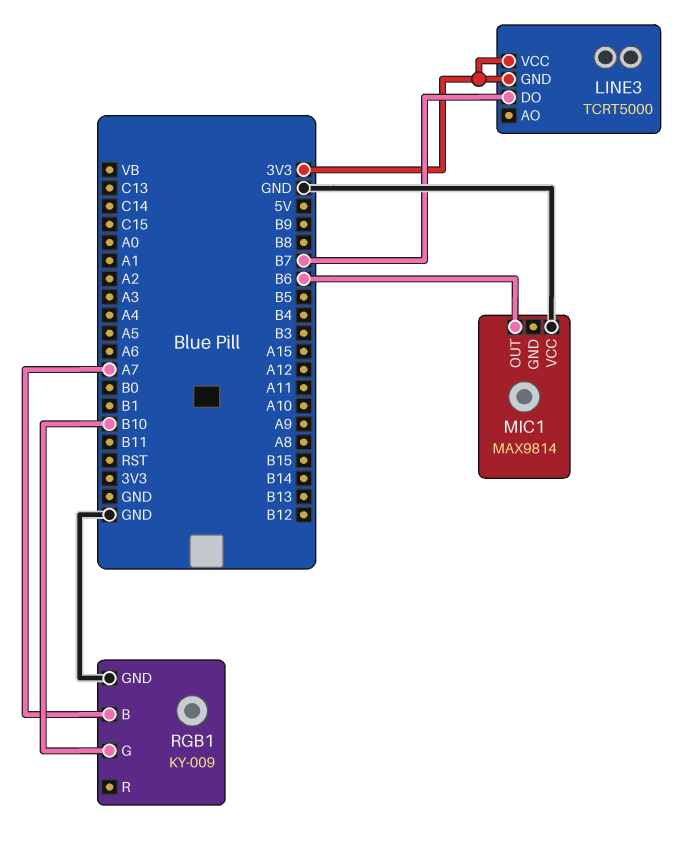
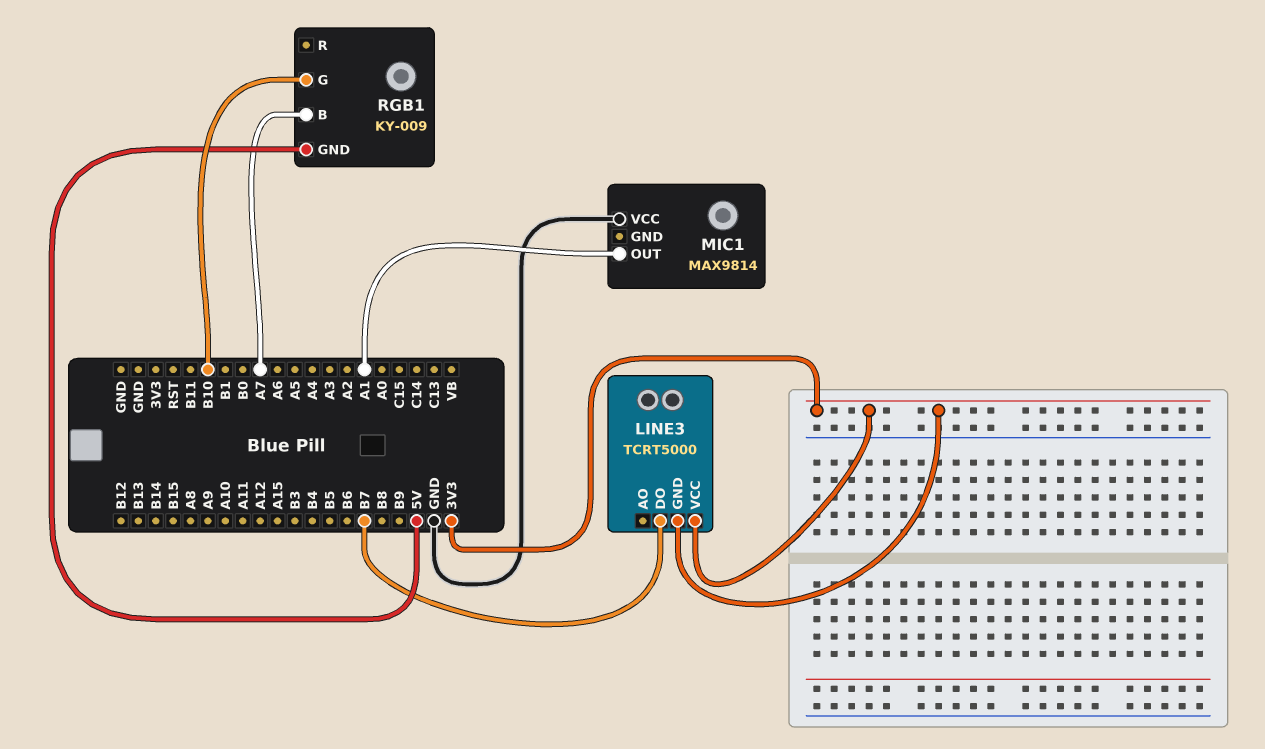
MIC1 pin OUT: B6 -> A1
RGB1 pin GND: GND -> 5V

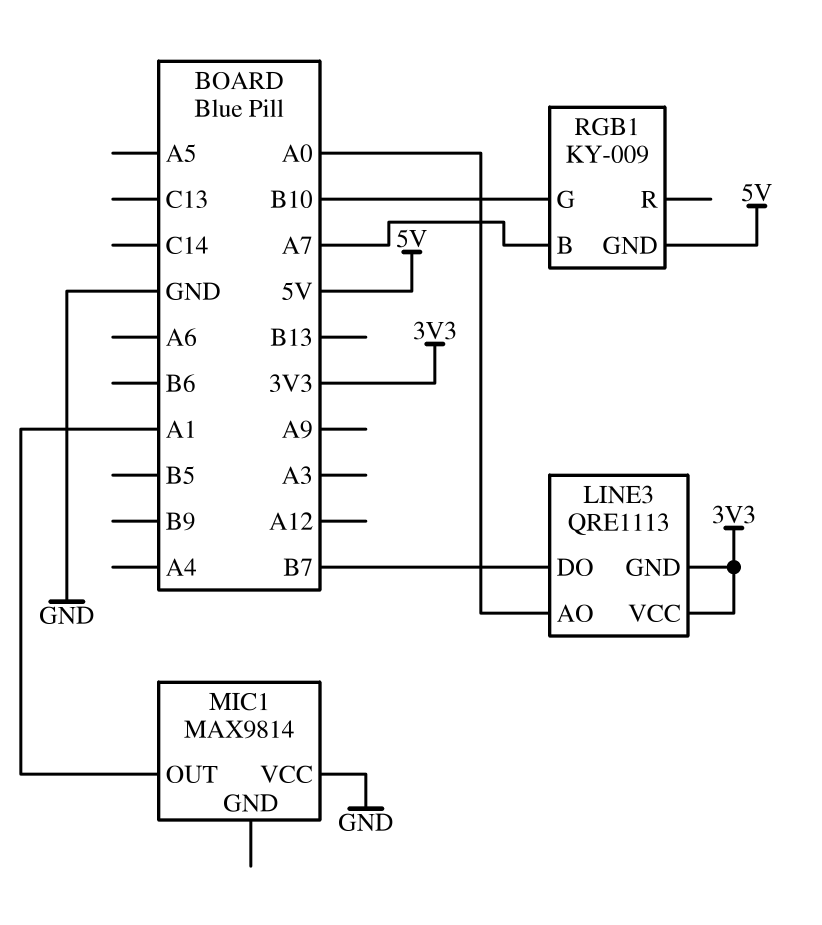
LINE3: TCRT5000 -> QRE1113
LINE3 pin AO: none -> A0

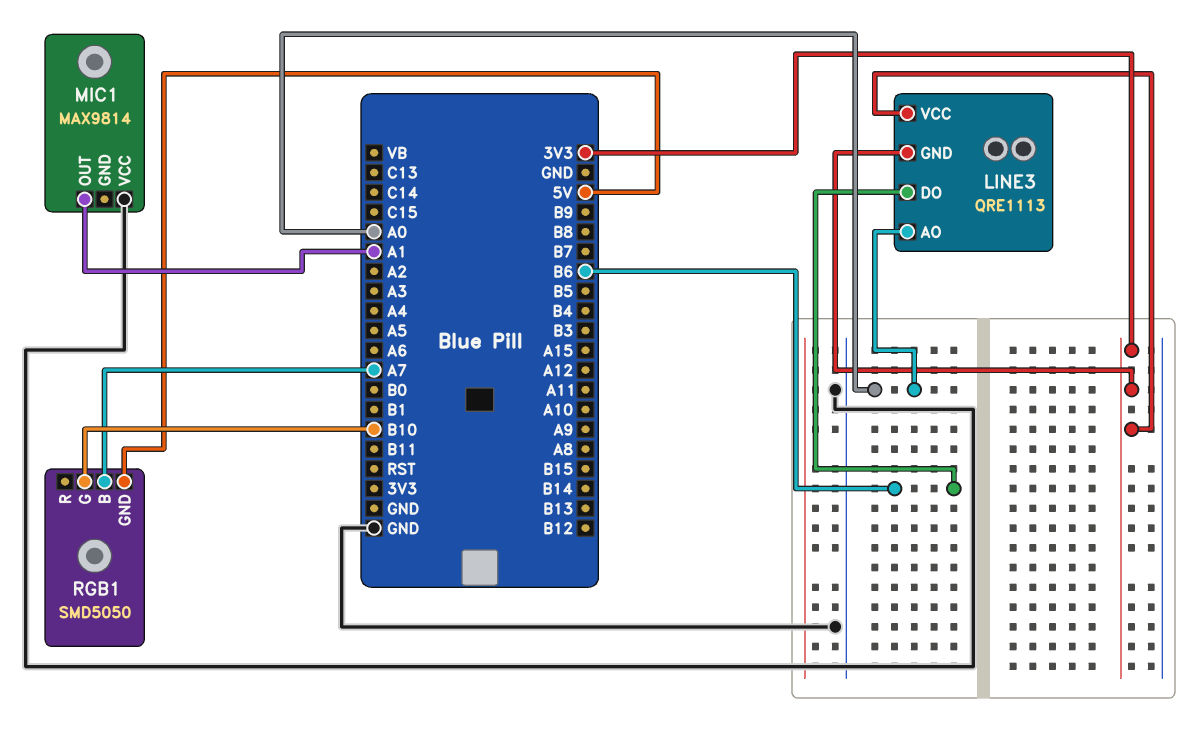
LINE3 pin DO: B7 -> B6
RGB1: KY-009 -> SMD5050

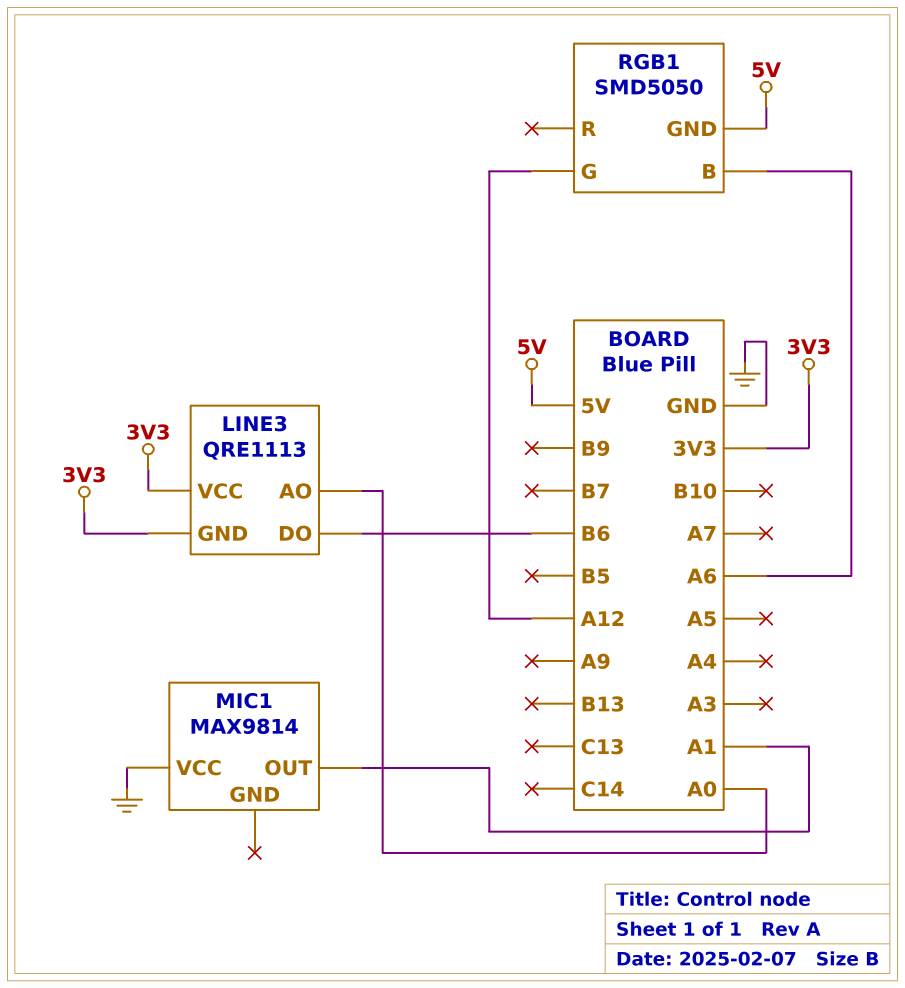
RGB1 pin B: A7 -> A6
RGB1 pin G: B10 -> A12

